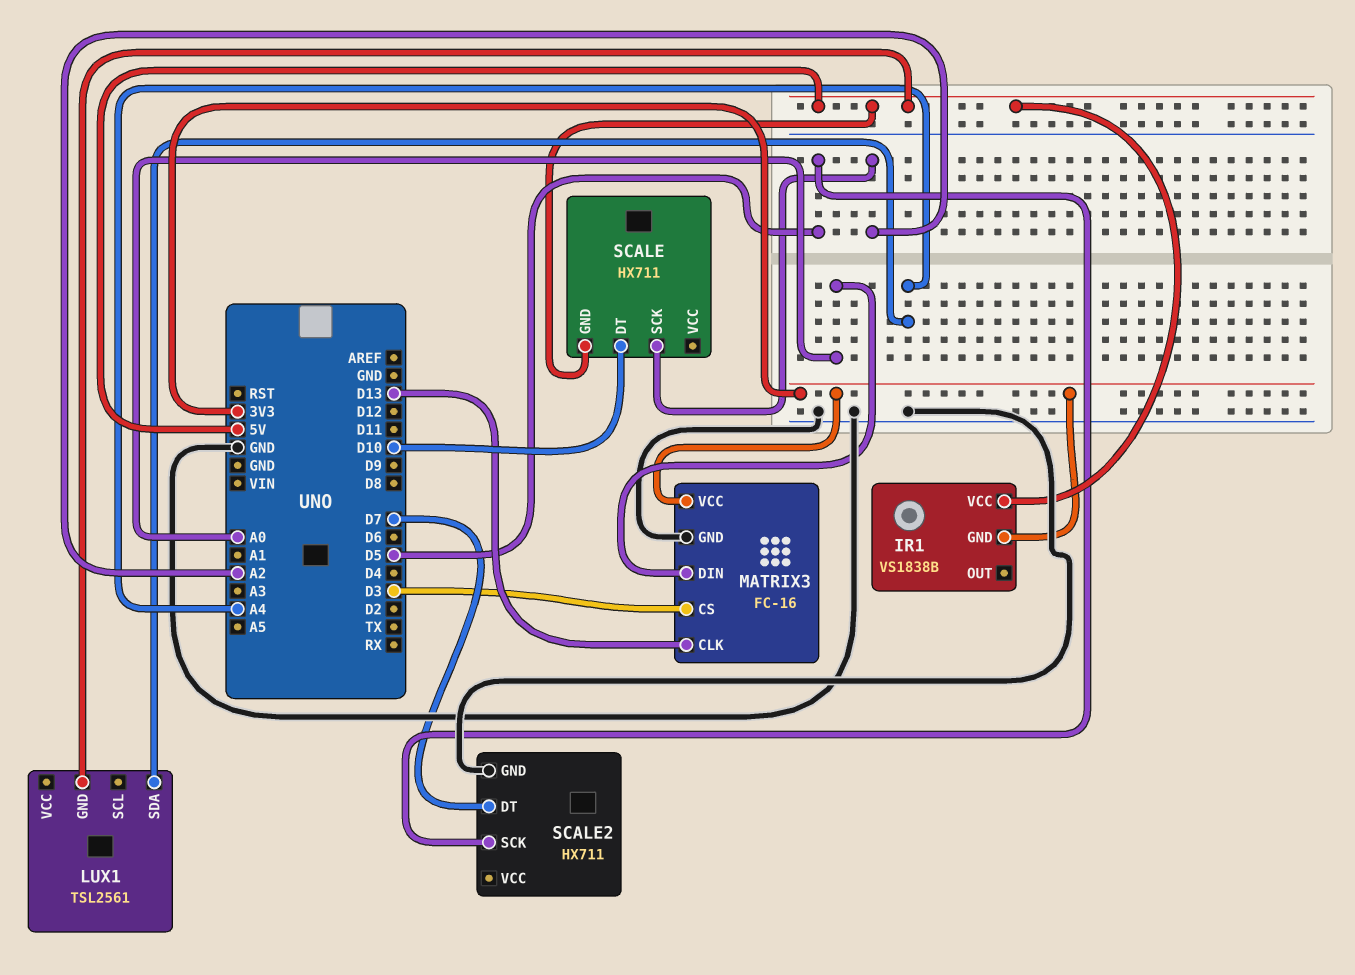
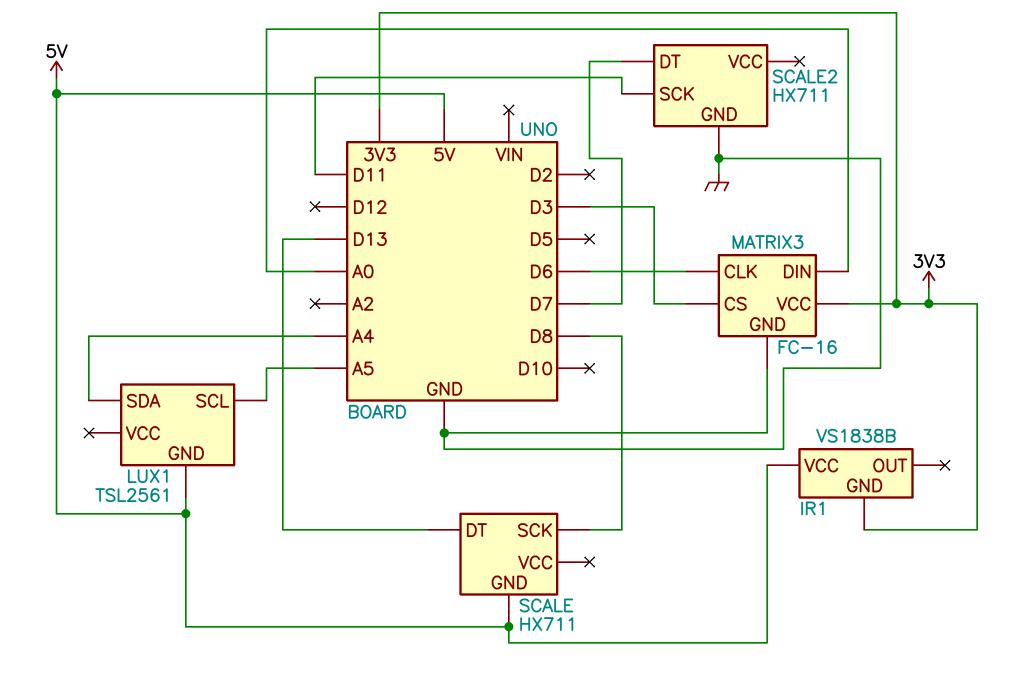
LUX1 pin SCL: none -> A5
MATRIX3 pin CLK: D13 -> D6
SCALE pin DT: D10 -> D13
SCALE pin SCK: A2 -> D8
SCALE2 pin SCK: D5 -> D11

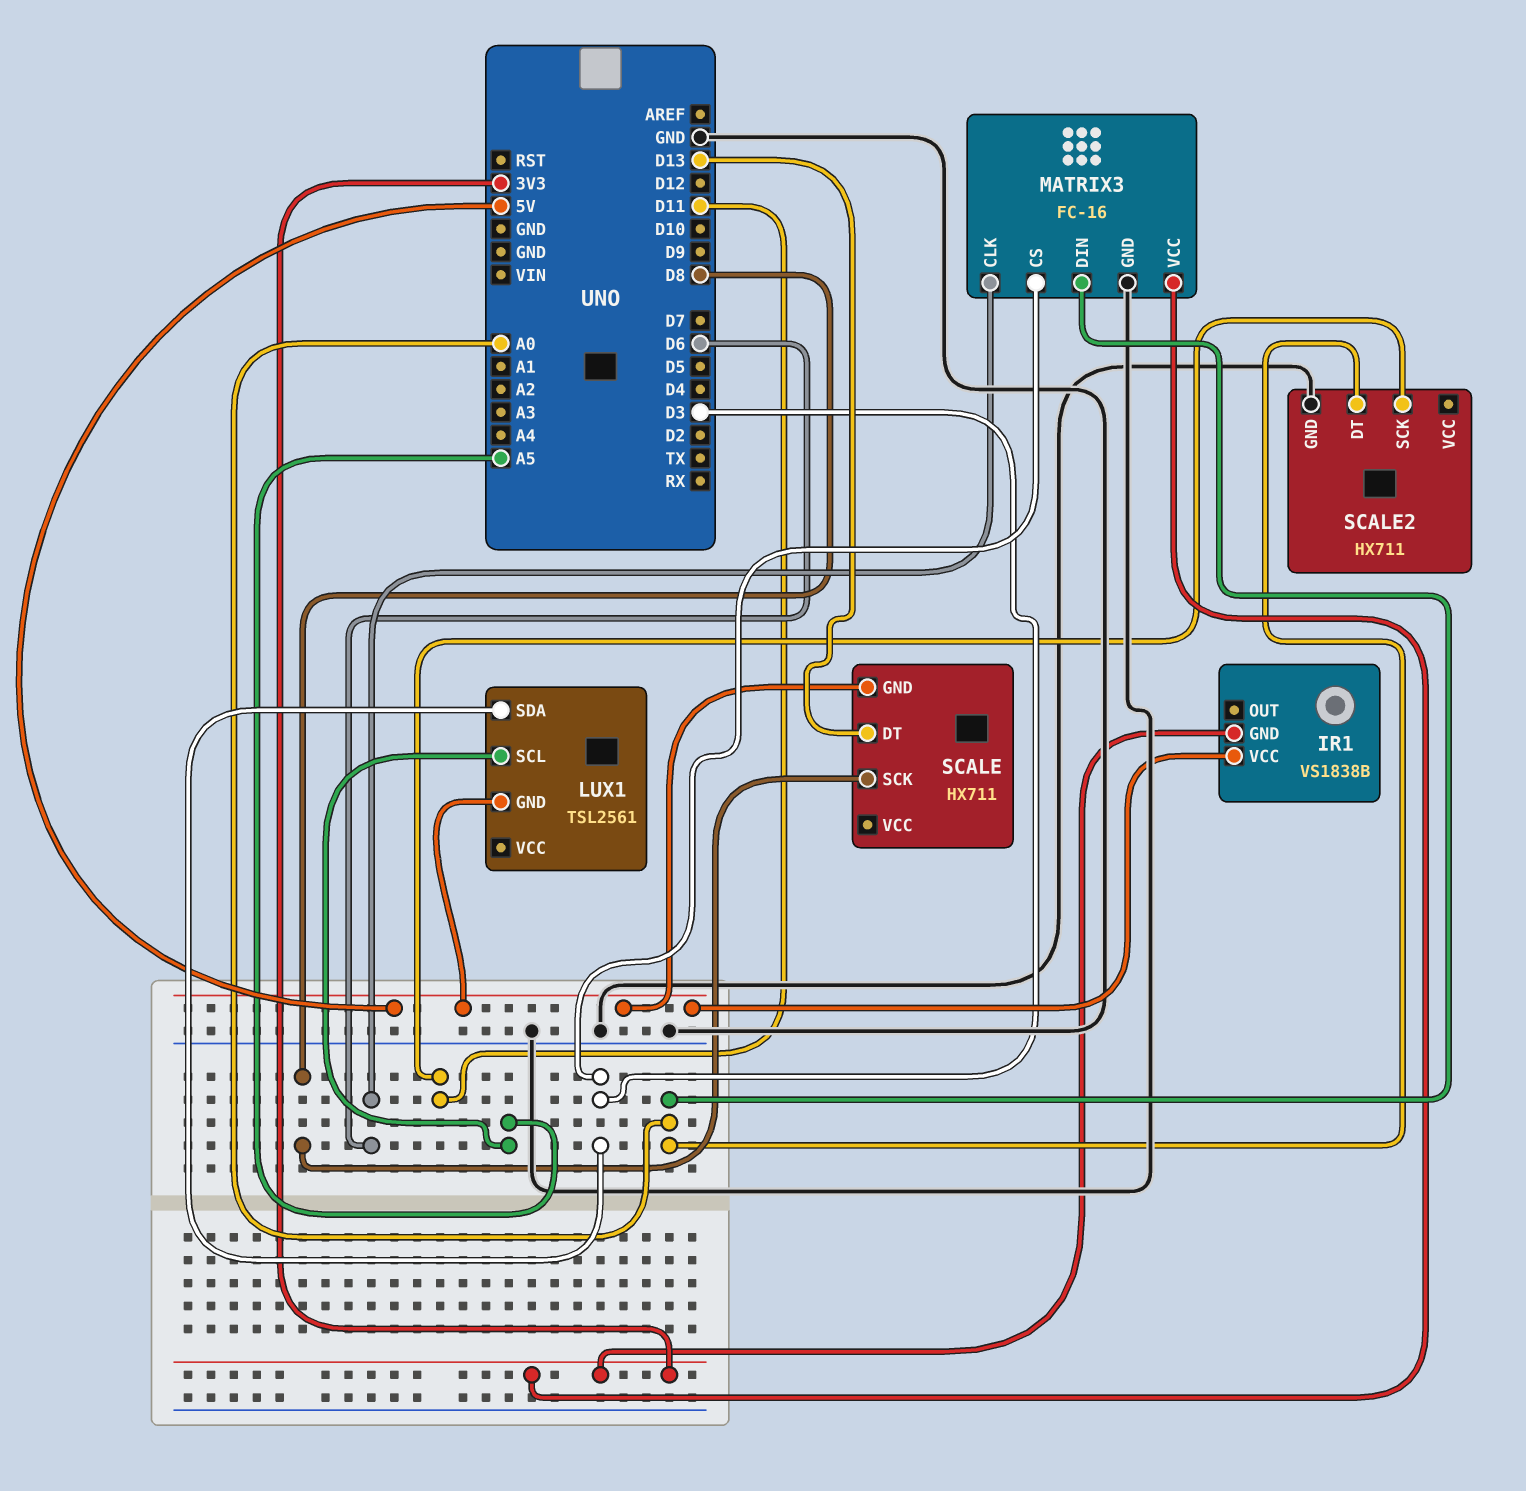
LUX1 pin SDA: A4 -> D3
SCALE2 pin DT: D7 -> A0

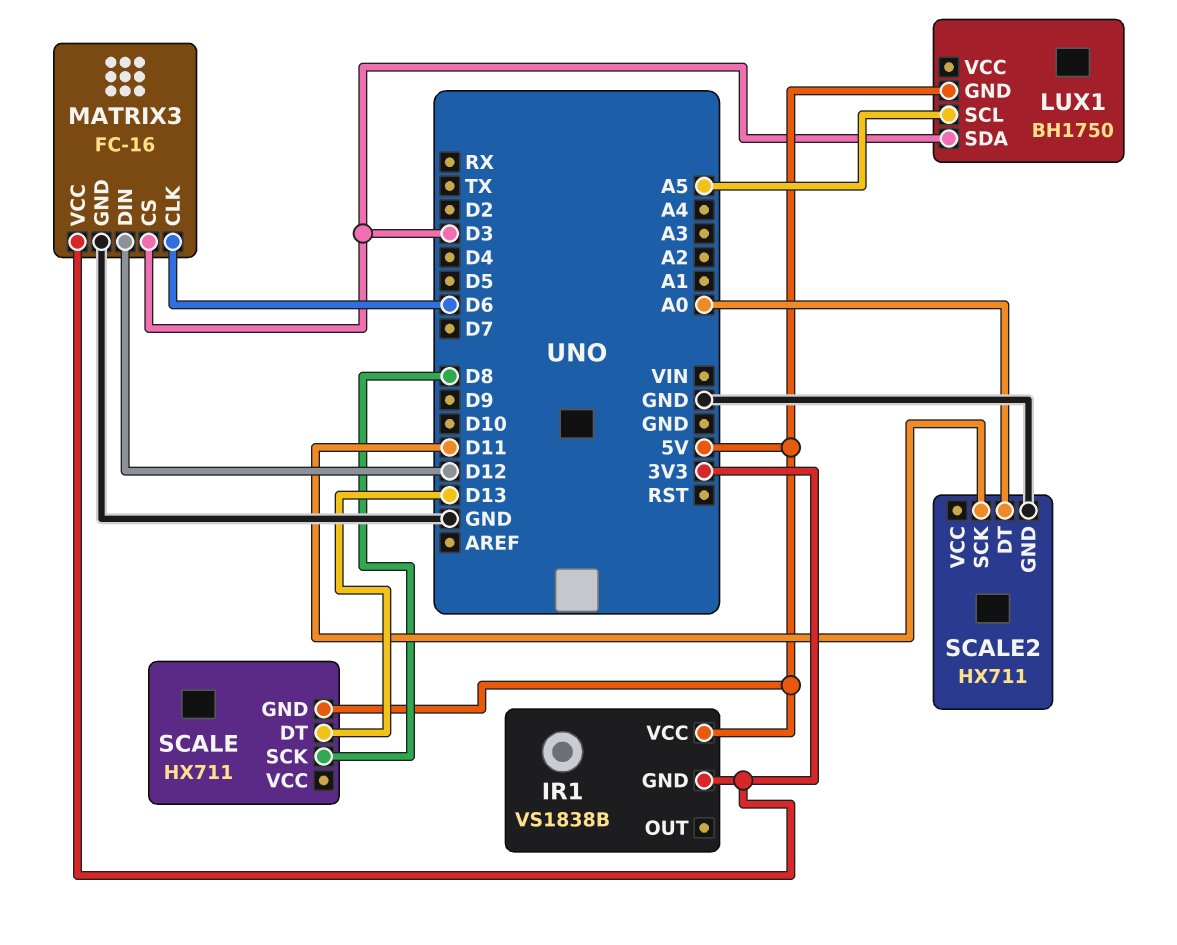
LUX1: TSL2561 -> BH1750
MATRIX3 pin DIN: A0 -> D12

